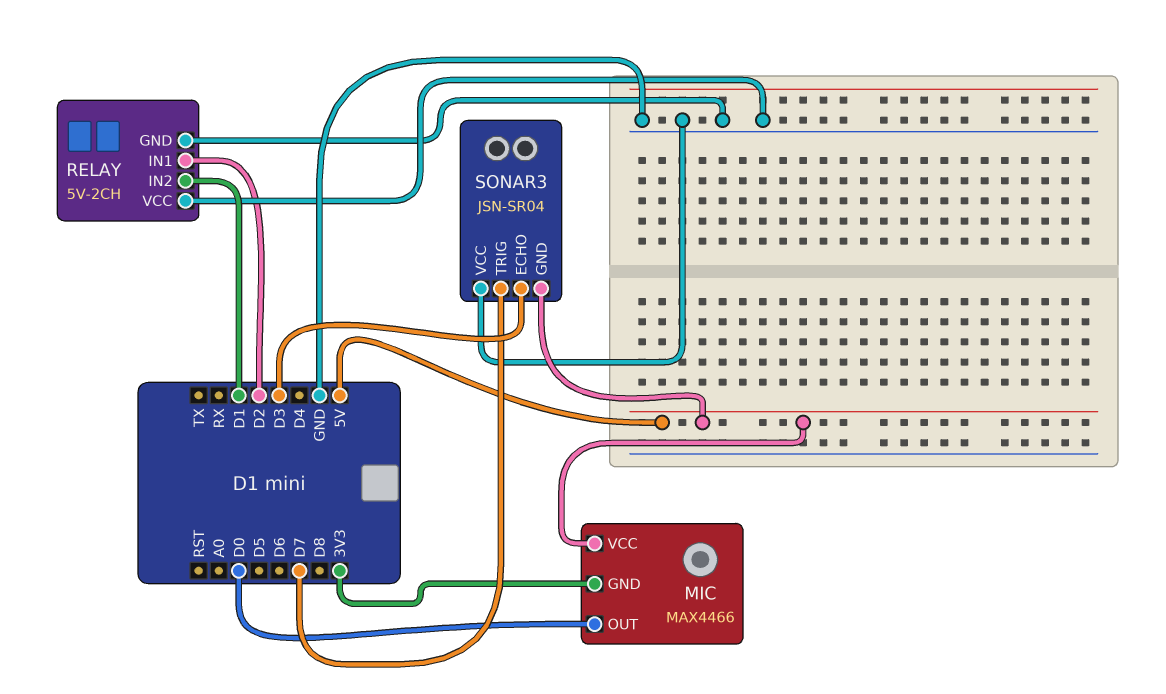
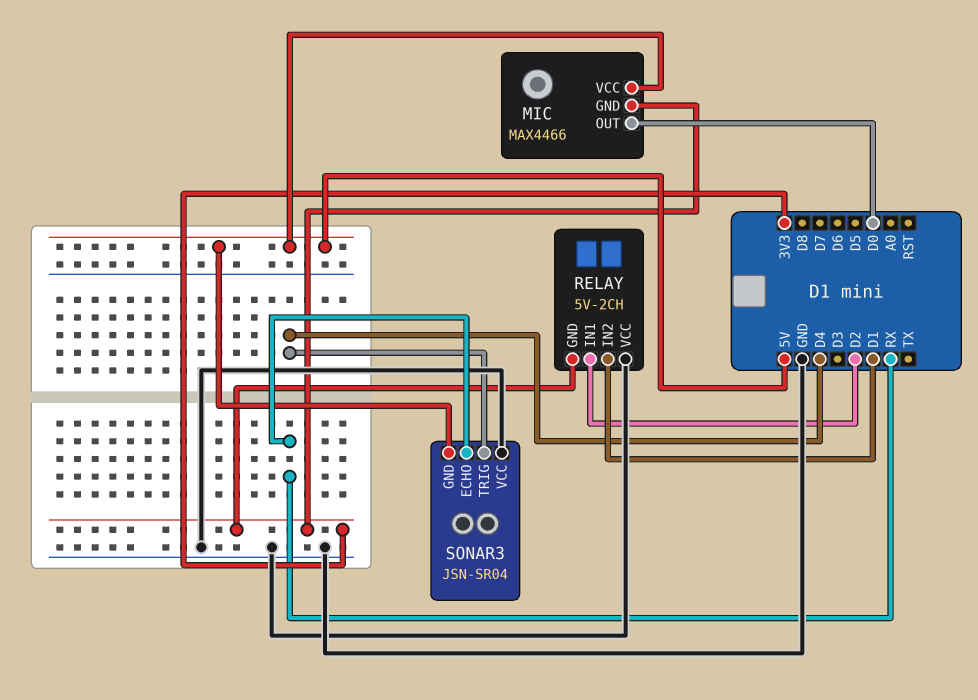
RELAY pin GND: GND -> 3V3
SONAR3 pin ECHO: D3 -> RX
SONAR3 pin TRIG: D7 -> D4

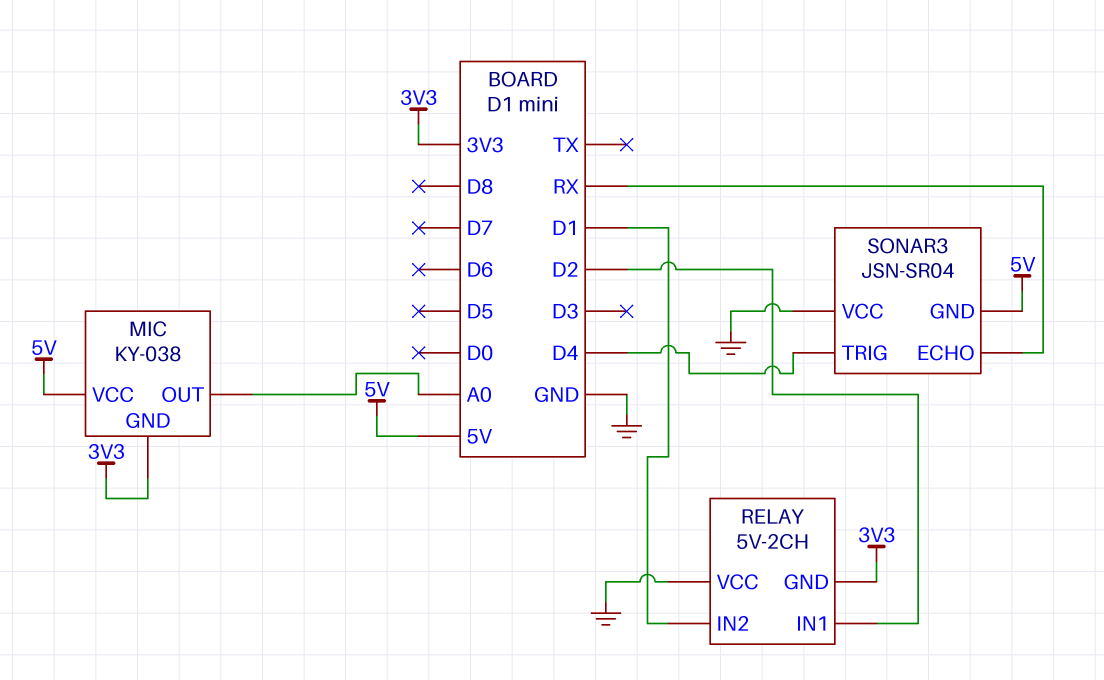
MIC: MAX4466 -> KY-038
MIC pin OUT: D0 -> A0

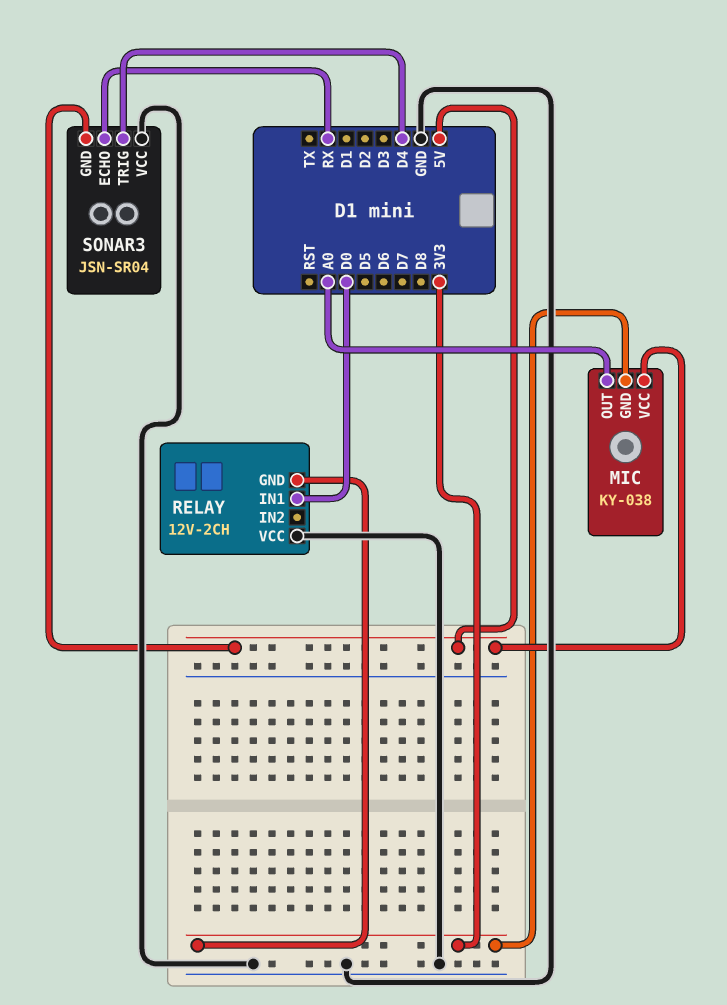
RELAY: 5V-2CH -> 12V-2CH
RELAY pin IN1: D2 -> D0
RELAY pin IN2: D1 -> none

